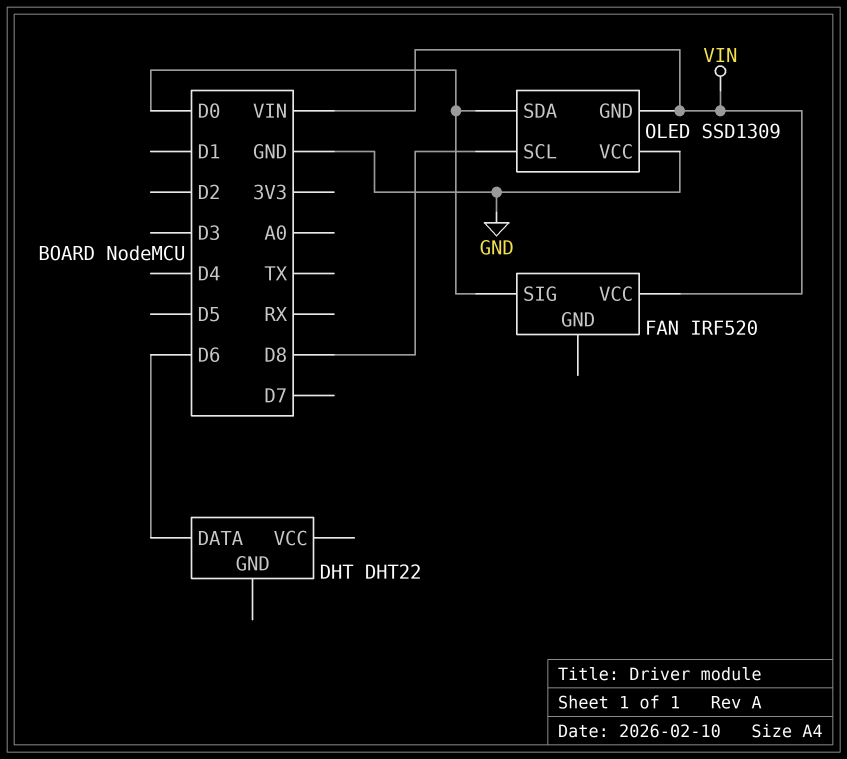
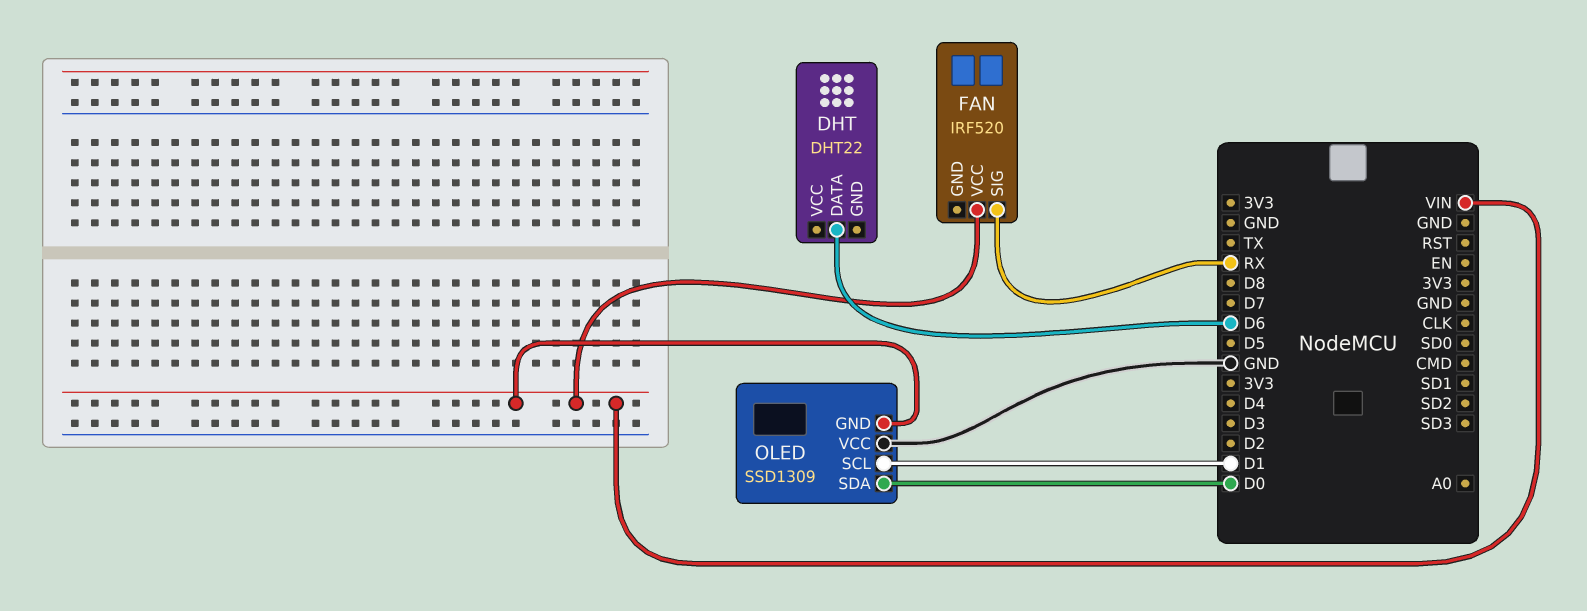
FAN pin SIG: D0 -> RX
OLED pin SCL: D8 -> D1

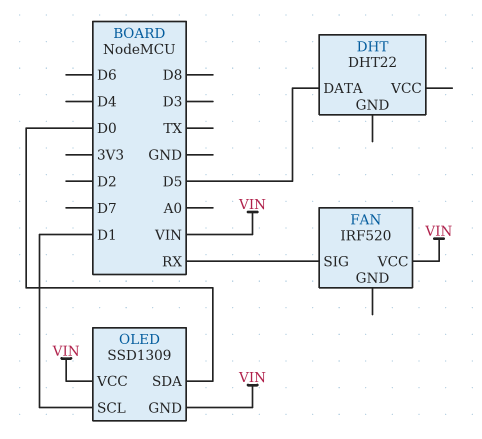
DHT pin DATA: D6 -> D5
OLED pin VCC: GND -> VIN

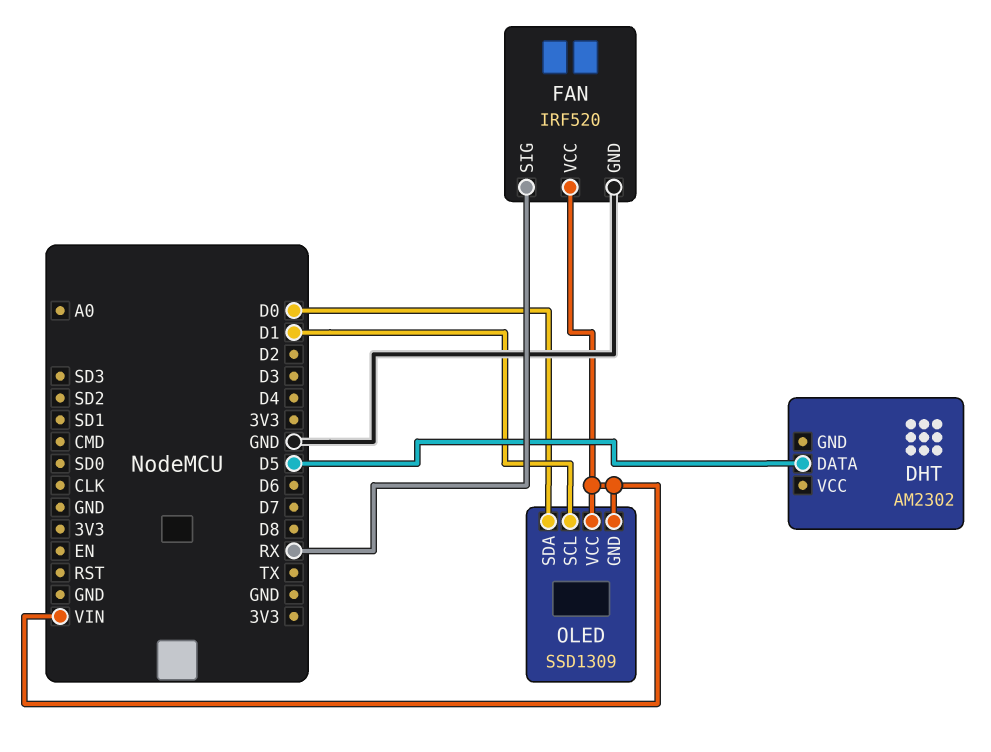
DHT: DHT22 -> AM2302
FAN pin GND: none -> GND

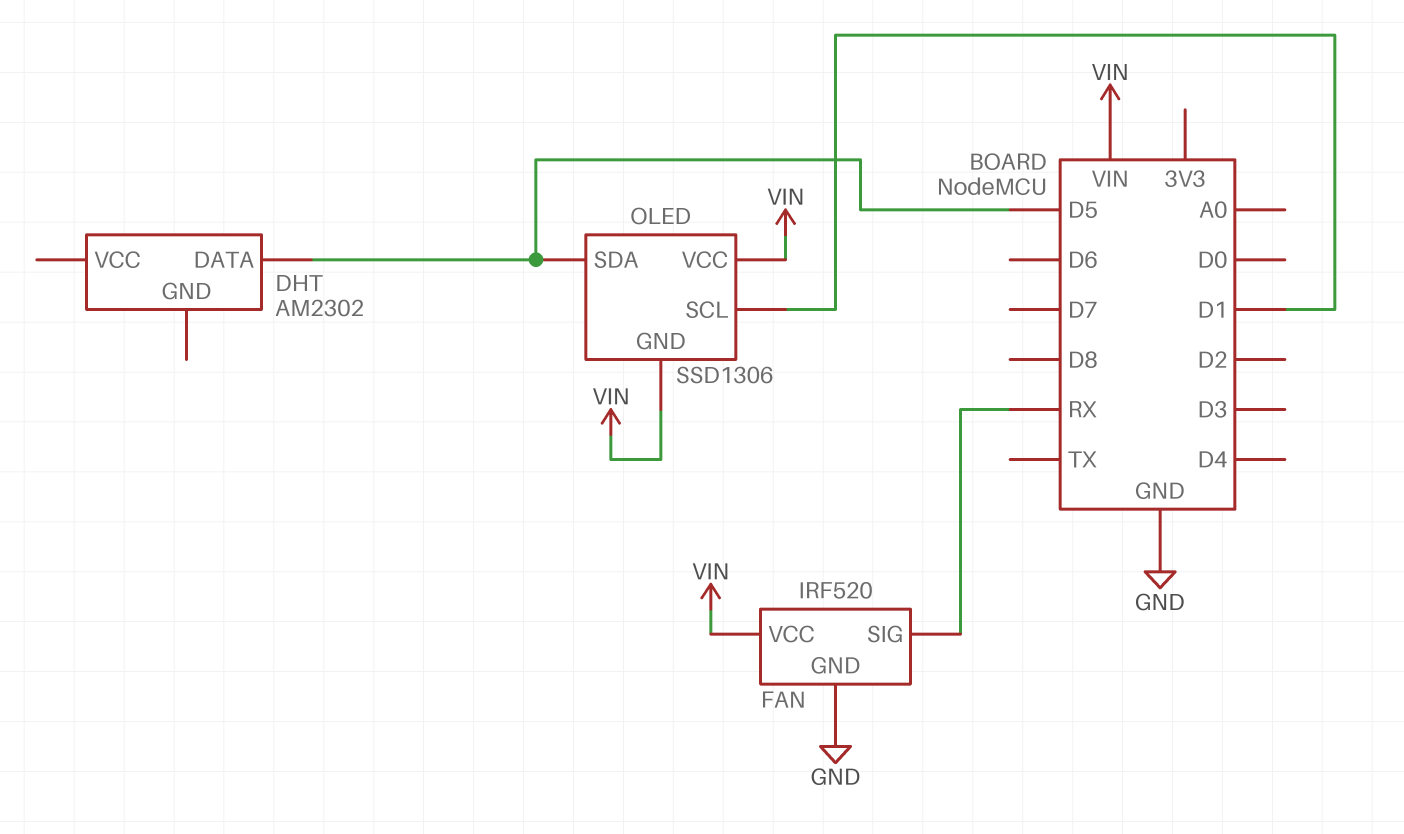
OLED: SSD1309 -> SSD1306
OLED pin SDA: D0 -> D5

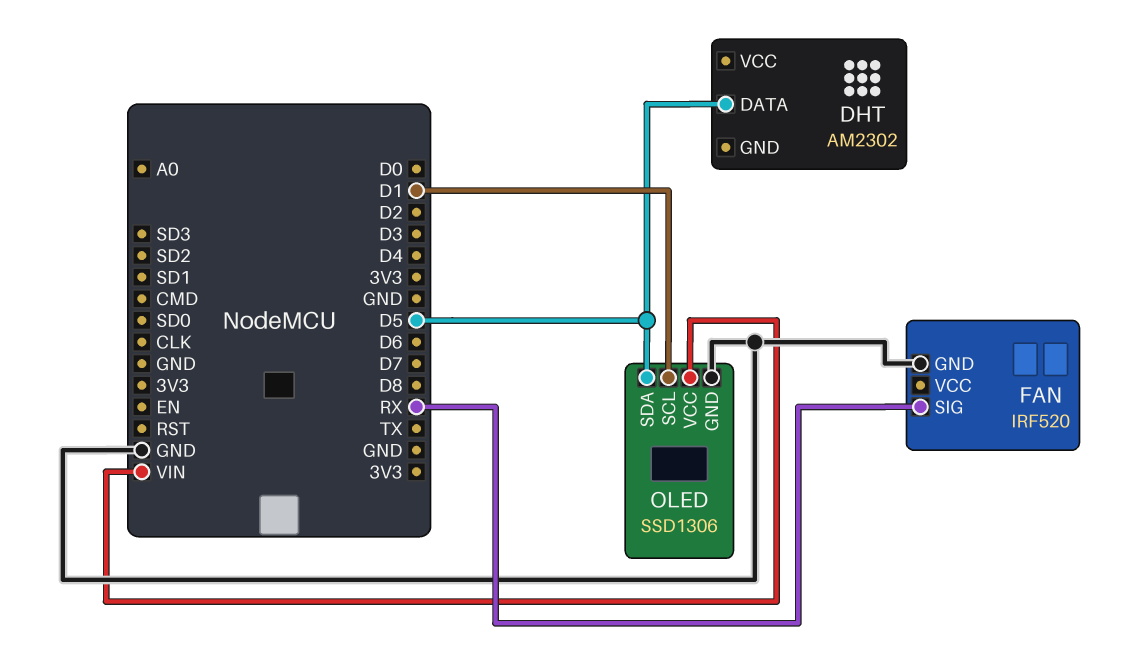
FAN pin VCC: VIN -> none
OLED pin GND: VIN -> GND

